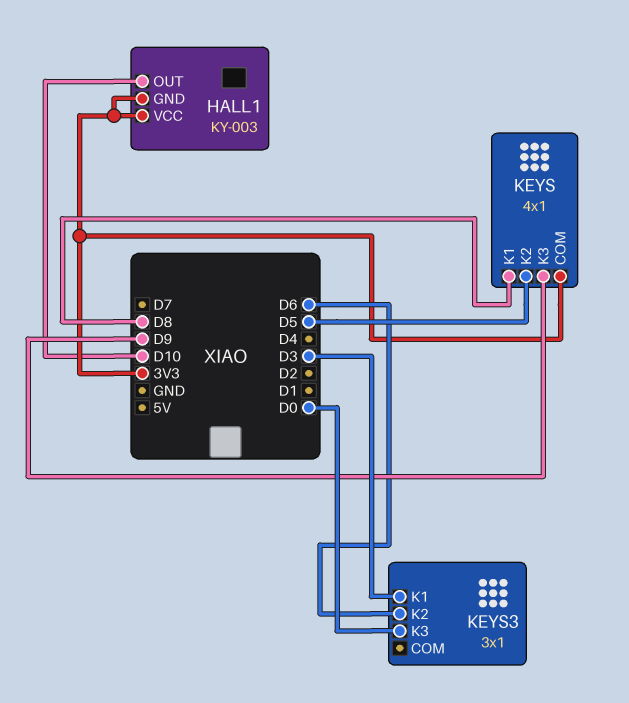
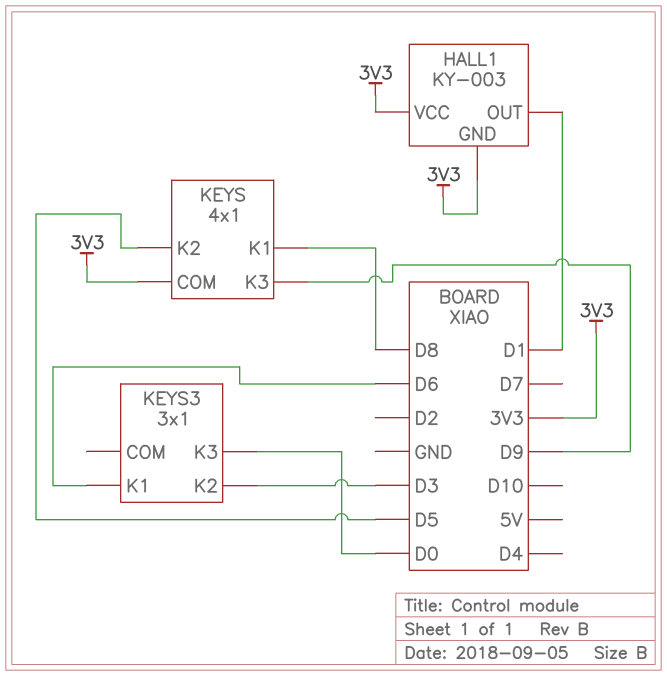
HALL1 pin OUT: D10 -> D1
KEYS3 pin K1: D3 -> D6
KEYS3 pin K2: D6 -> D3

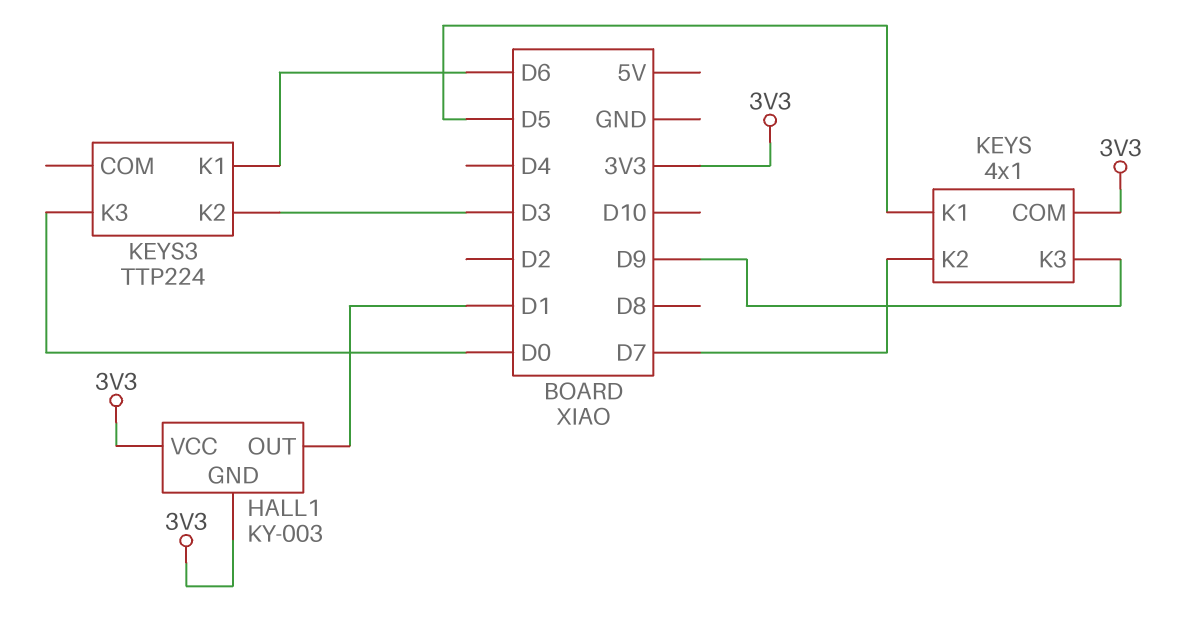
KEYS pin K1: D8 -> D5
KEYS pin K2: D5 -> D7
KEYS3: 3x1 -> TTP224

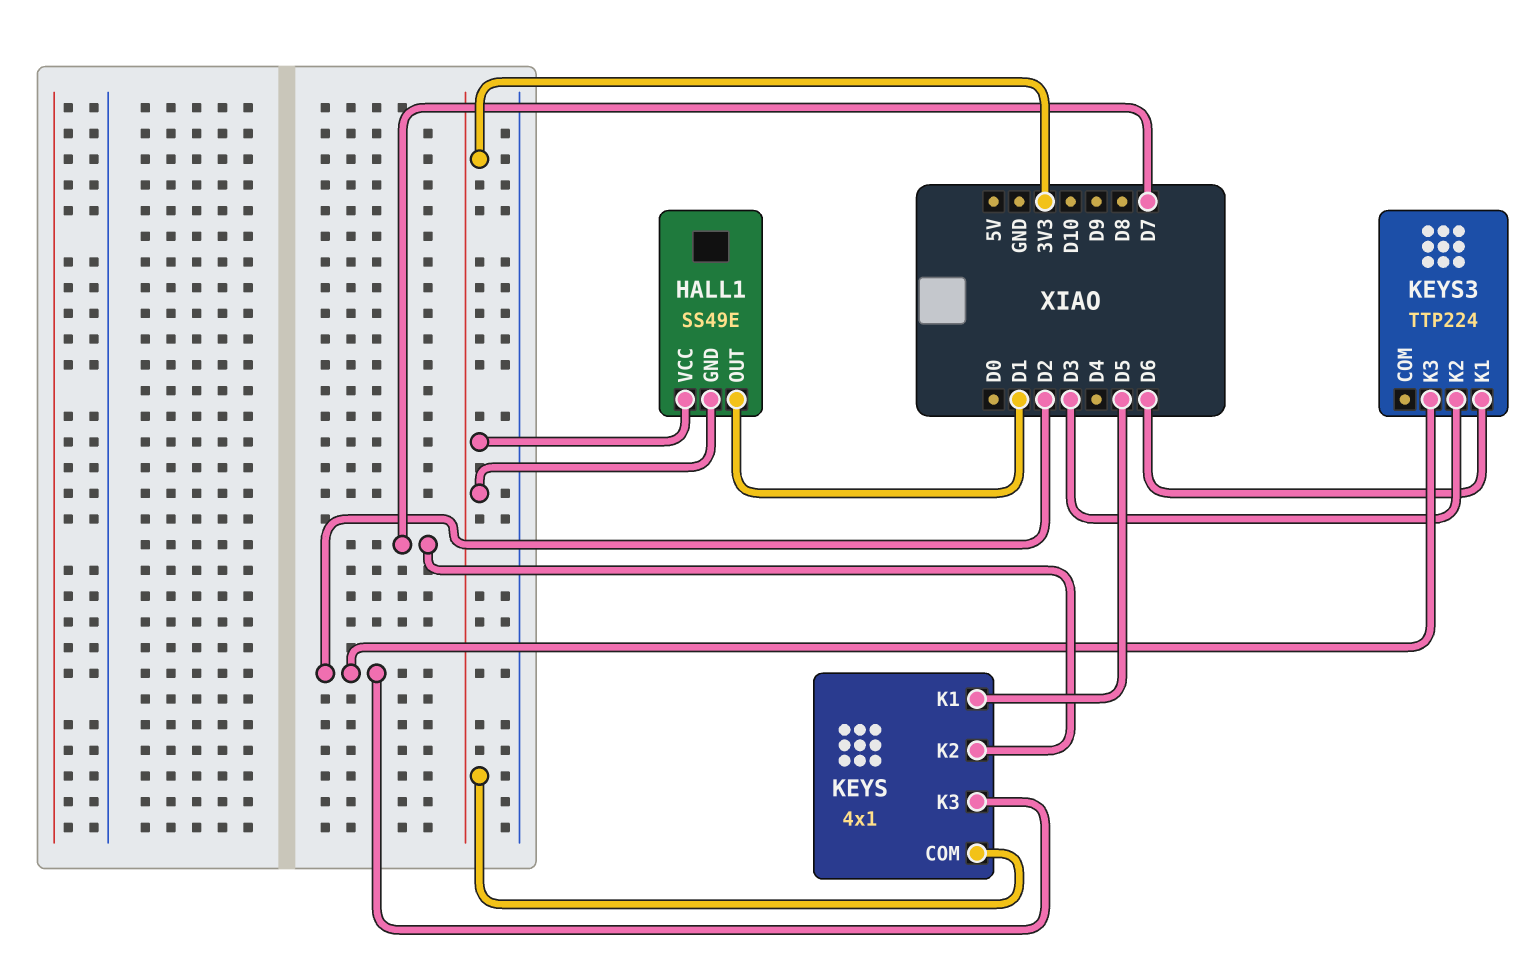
HALL1: KY-003 -> SS49E
KEYS pin K3: D9 -> D2
KEYS3 pin K3: D0 -> D2

